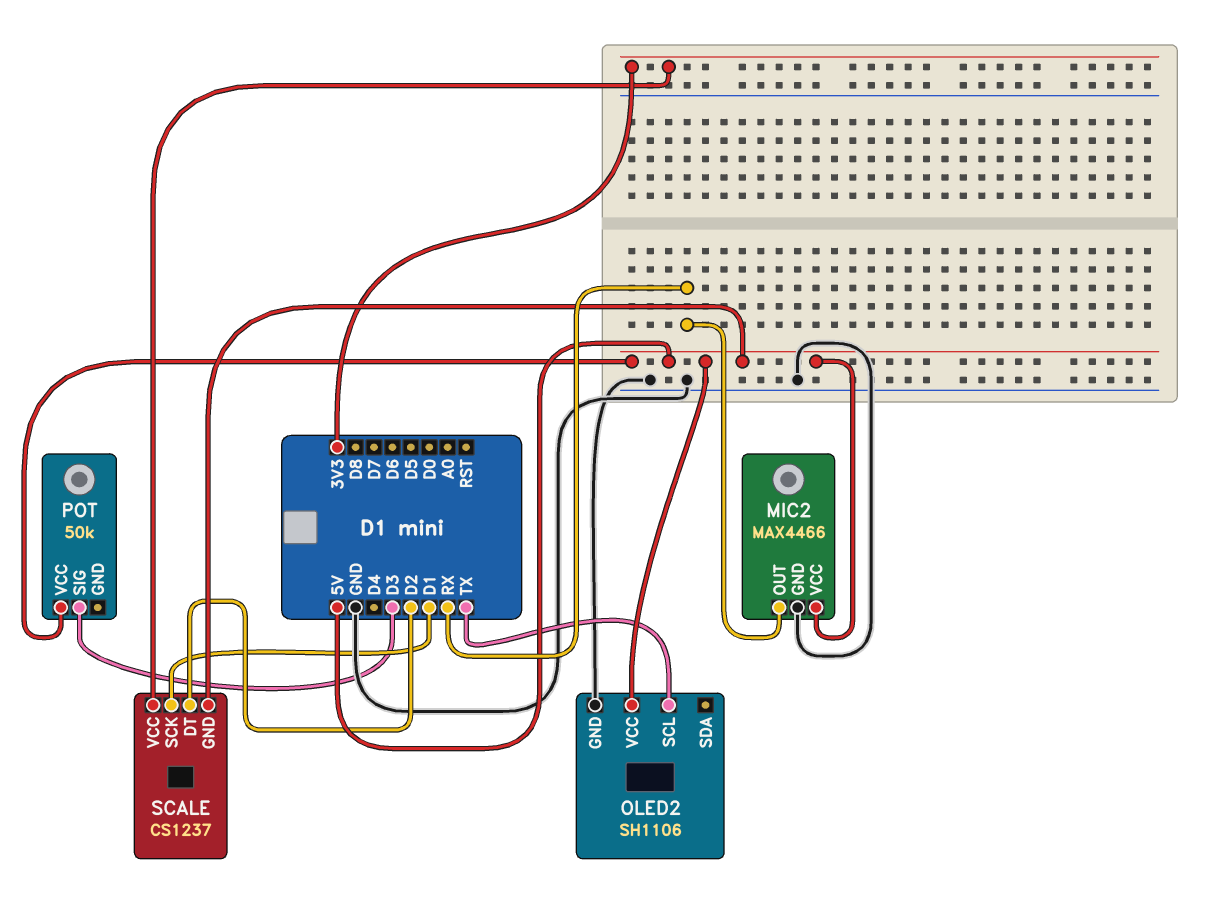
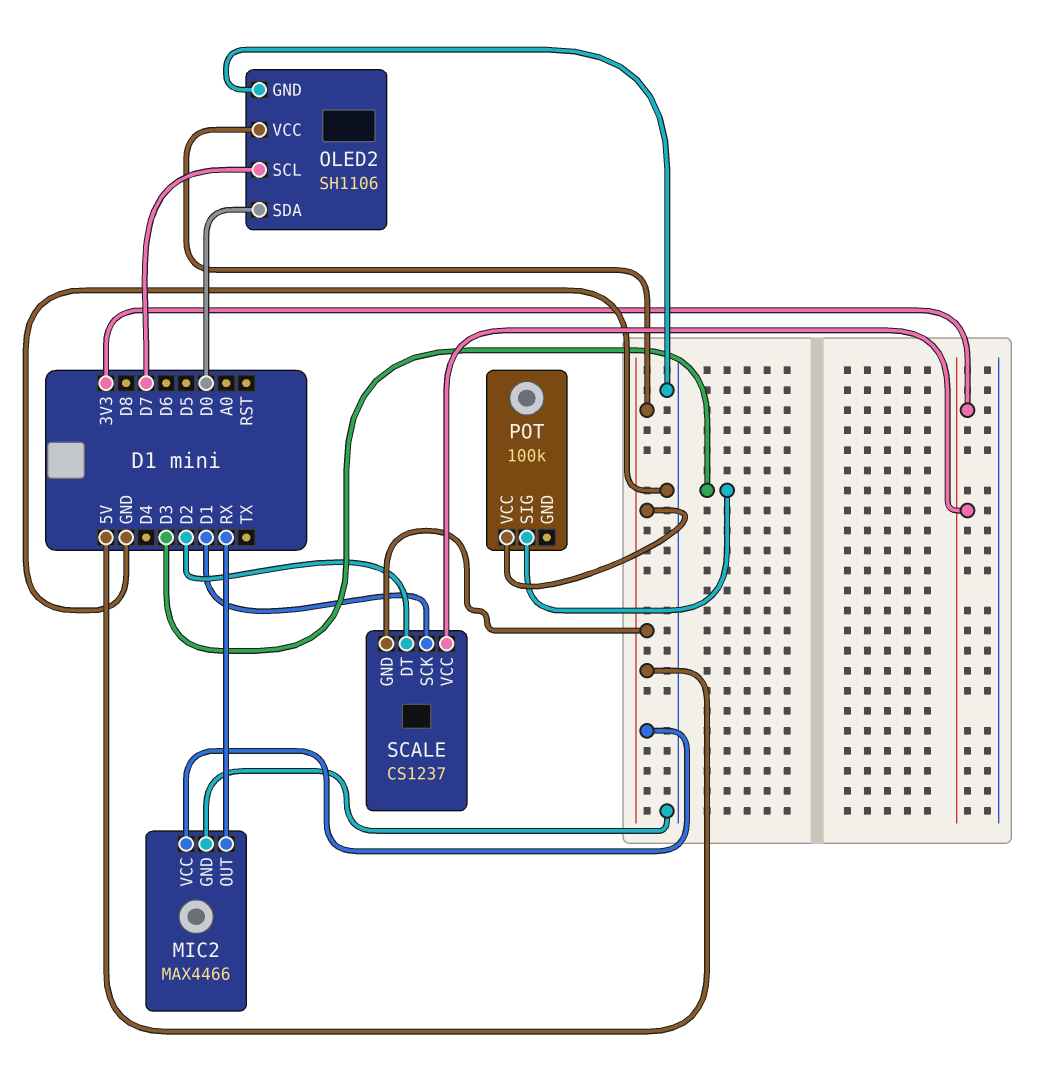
OLED2 pin SCL: TX -> D7
OLED2 pin SDA: none -> D0
POT: 50k -> 100k

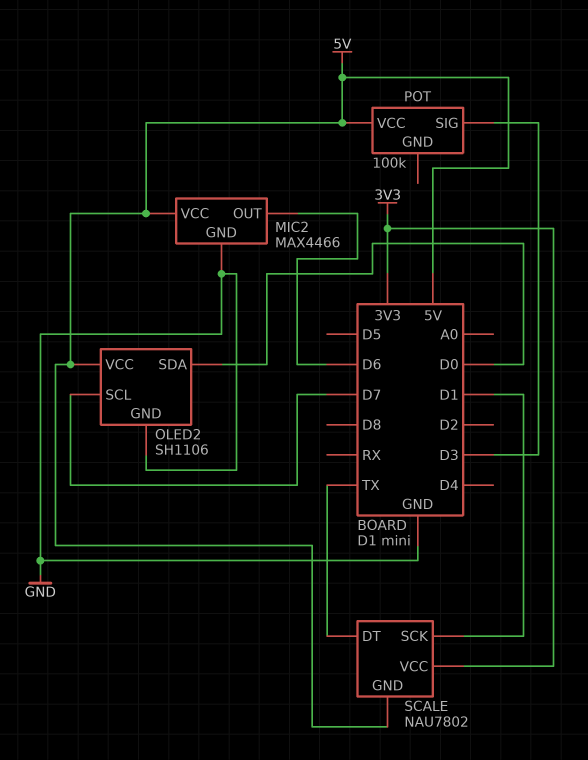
MIC2 pin OUT: RX -> D6
SCALE: CS1237 -> NAU7802
SCALE pin DT: D2 -> TX

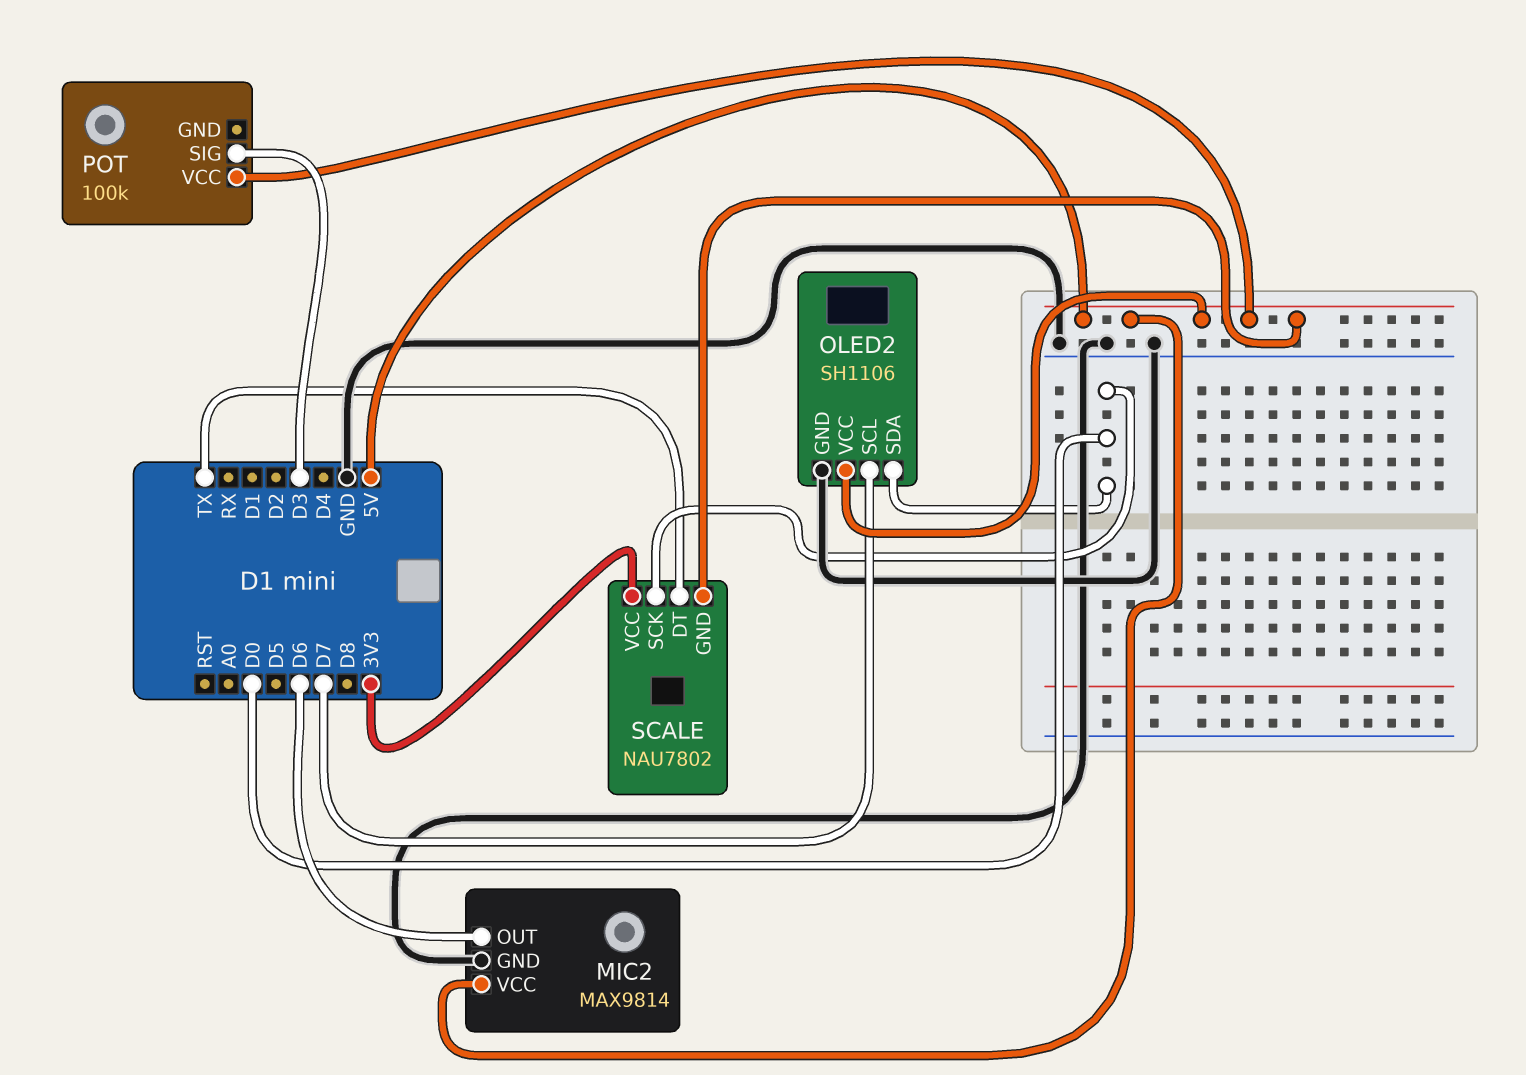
MIC2: MAX4466 -> MAX9814
SCALE pin SCK: D1 -> D0

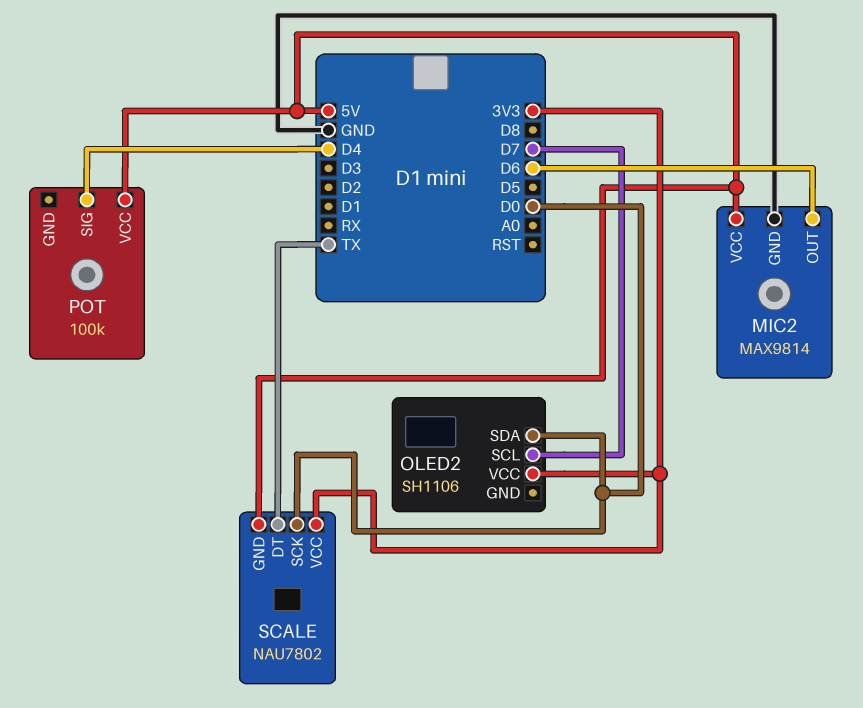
OLED2 pin GND: GND -> none
OLED2 pin VCC: 5V -> 3V3
POT pin SIG: D3 -> D4

